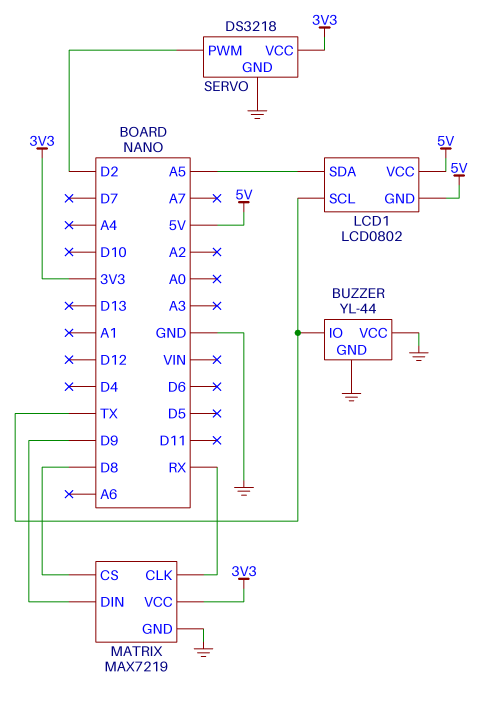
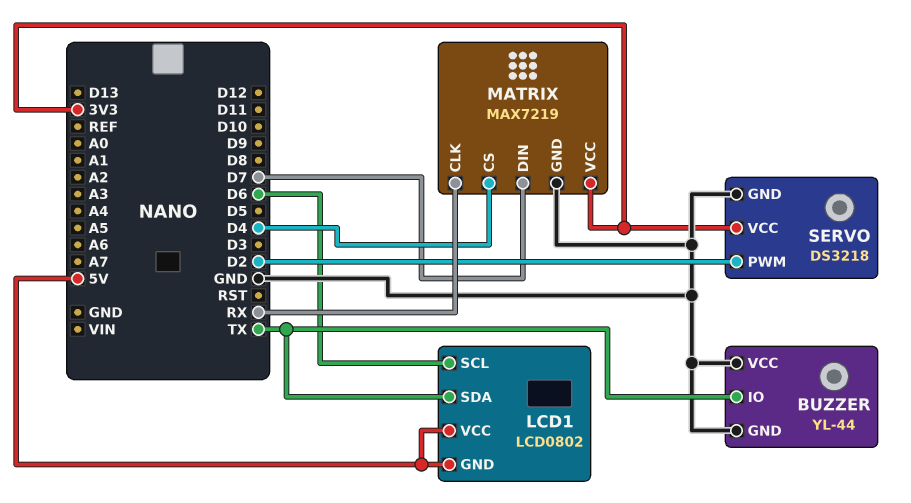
LCD1 pin SCL: TX -> D6
LCD1 pin SDA: A5 -> TX
MATRIX pin CS: D8 -> D4
MATRIX pin DIN: D9 -> D7

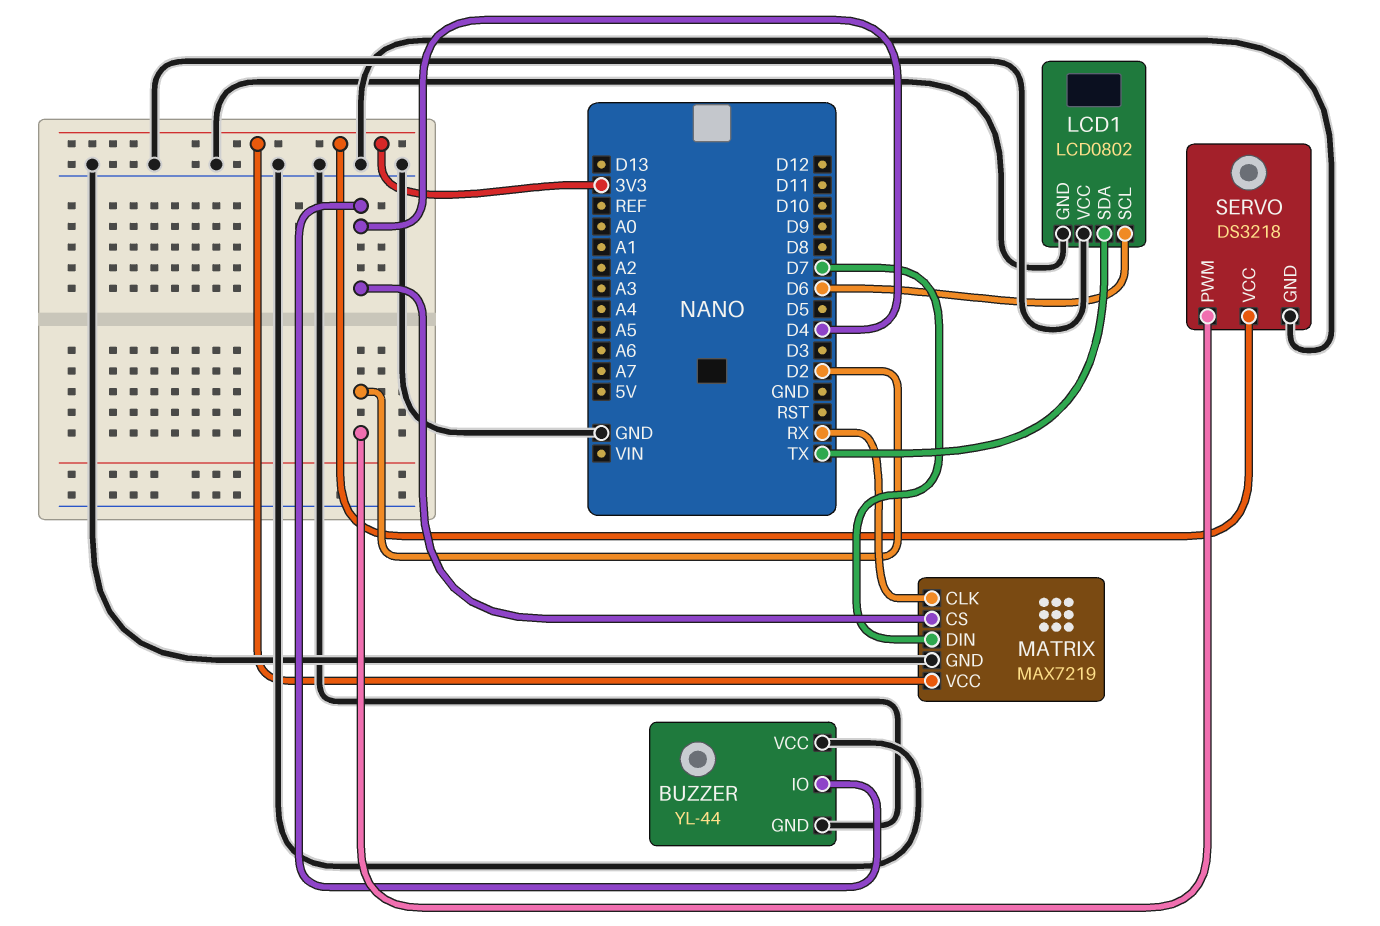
BUZZER pin IO: TX -> D4
LCD1 pin GND: 5V -> GND
LCD1 pin VCC: 5V -> GND

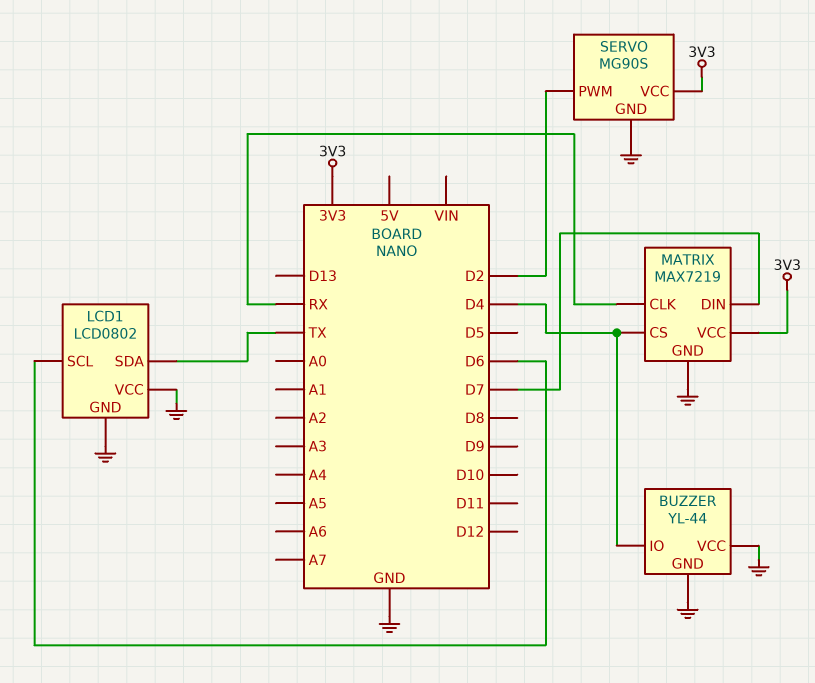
SERVO: DS3218 -> MG90S

